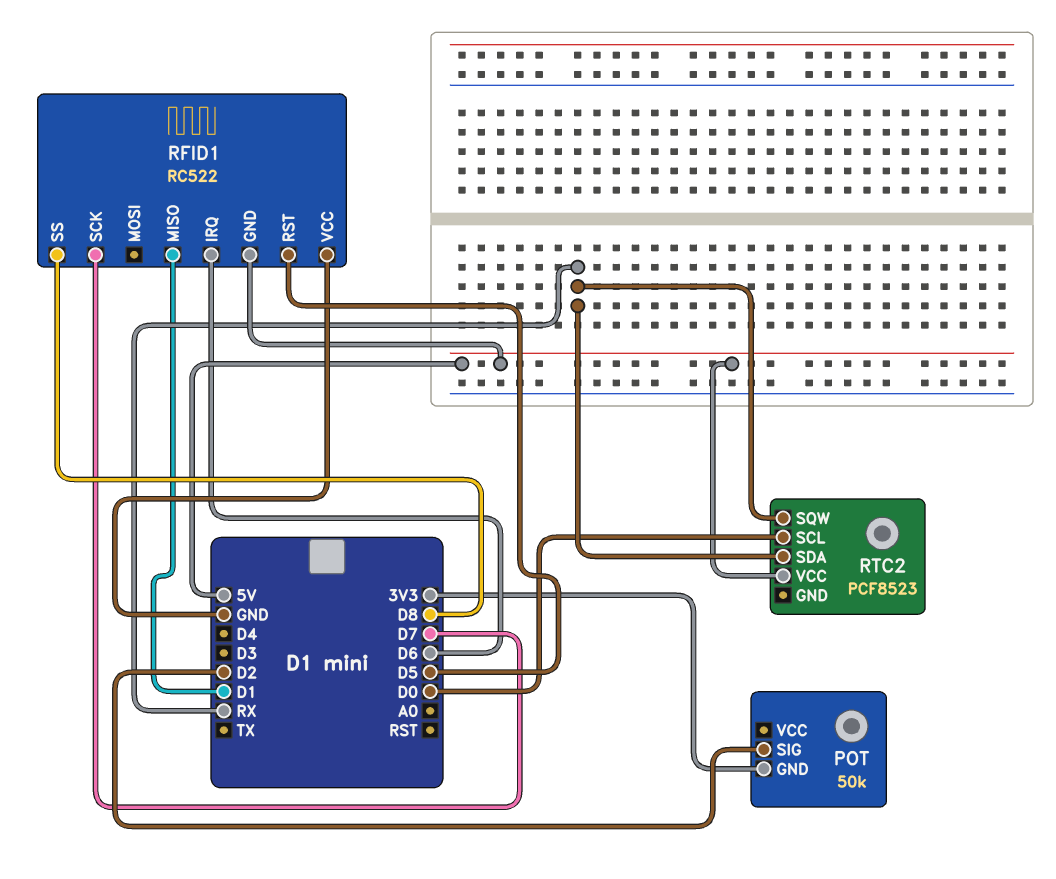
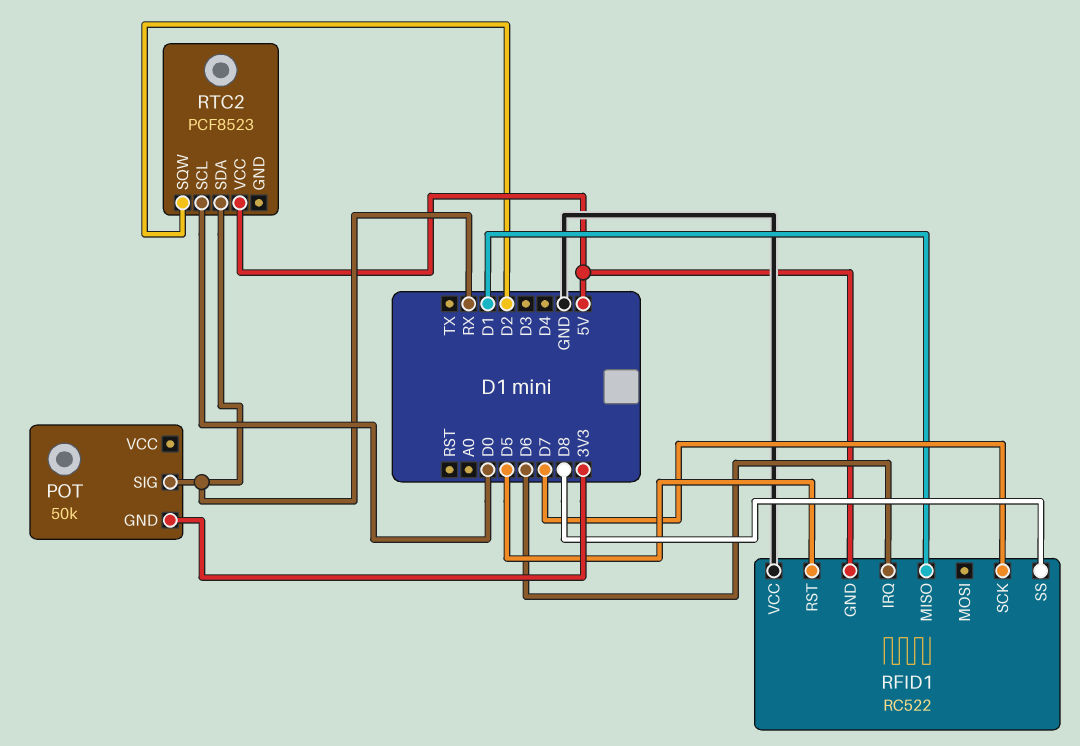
POT pin SIG: D2 -> RX
RTC2 pin SQW: RX -> D2

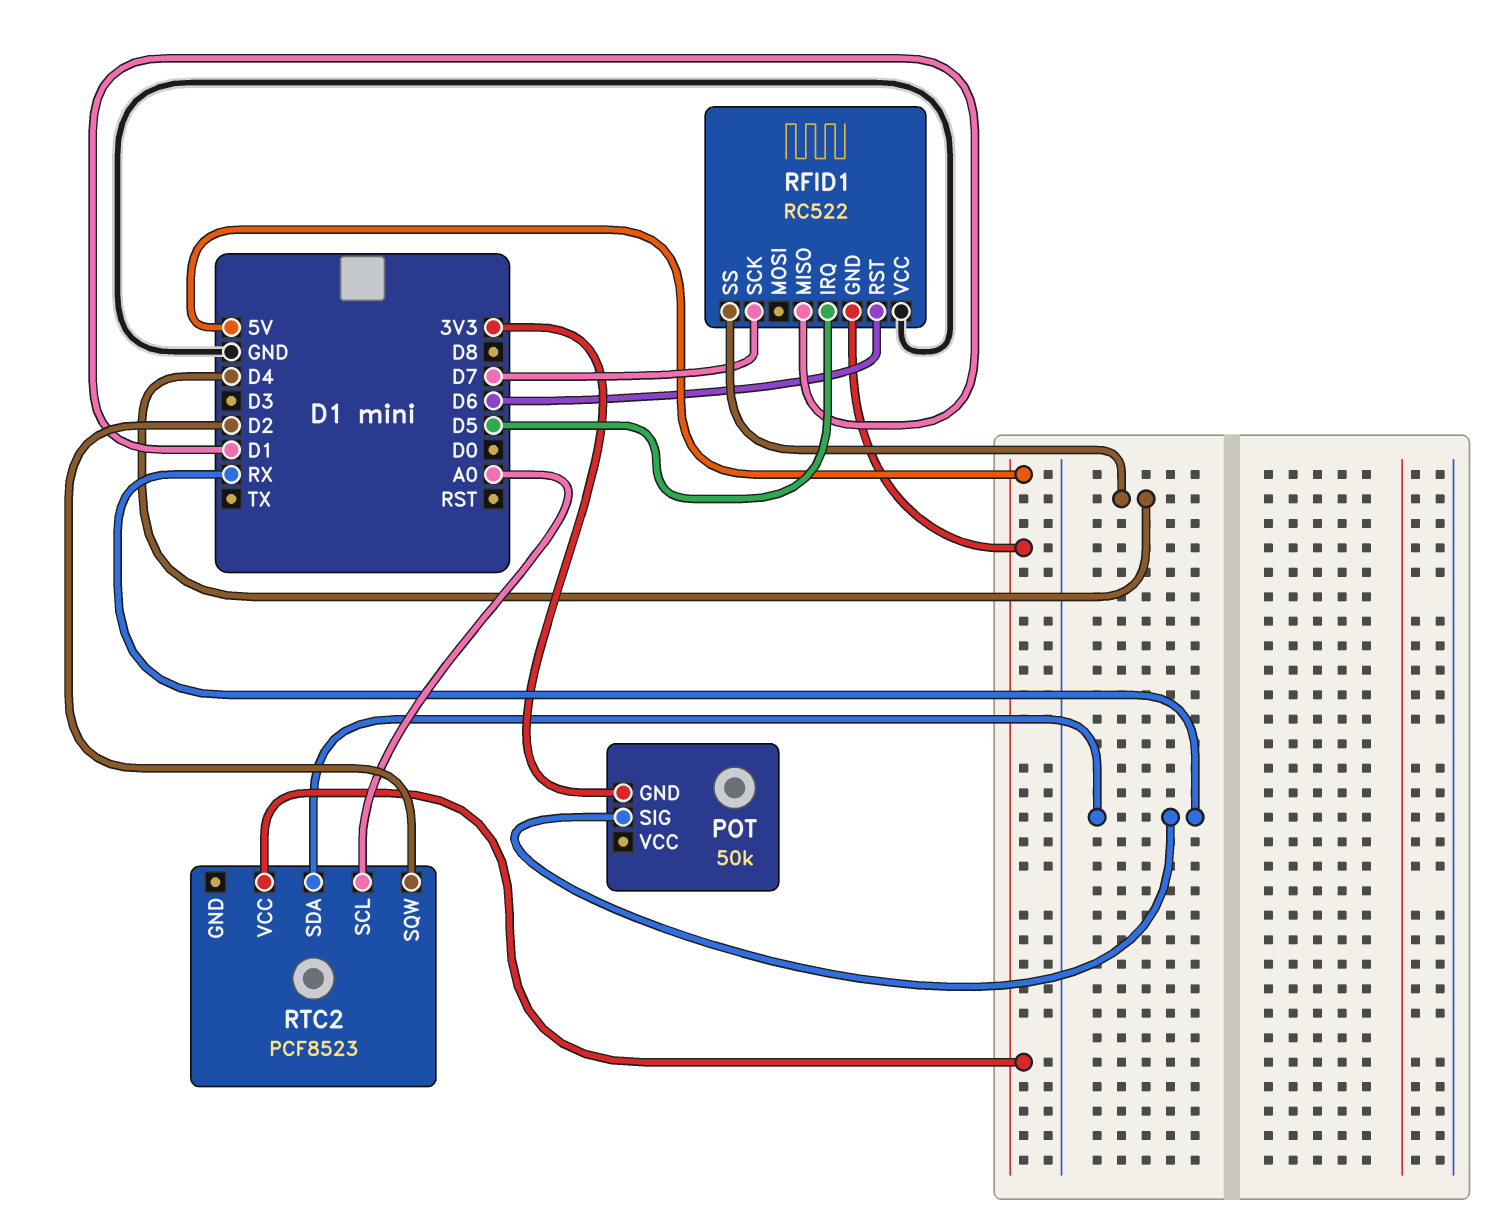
RFID1 pin IRQ: D6 -> D5
RFID1 pin RST: D5 -> D6
RFID1 pin SS: D8 -> D4
RTC2 pin SCL: D0 -> A0

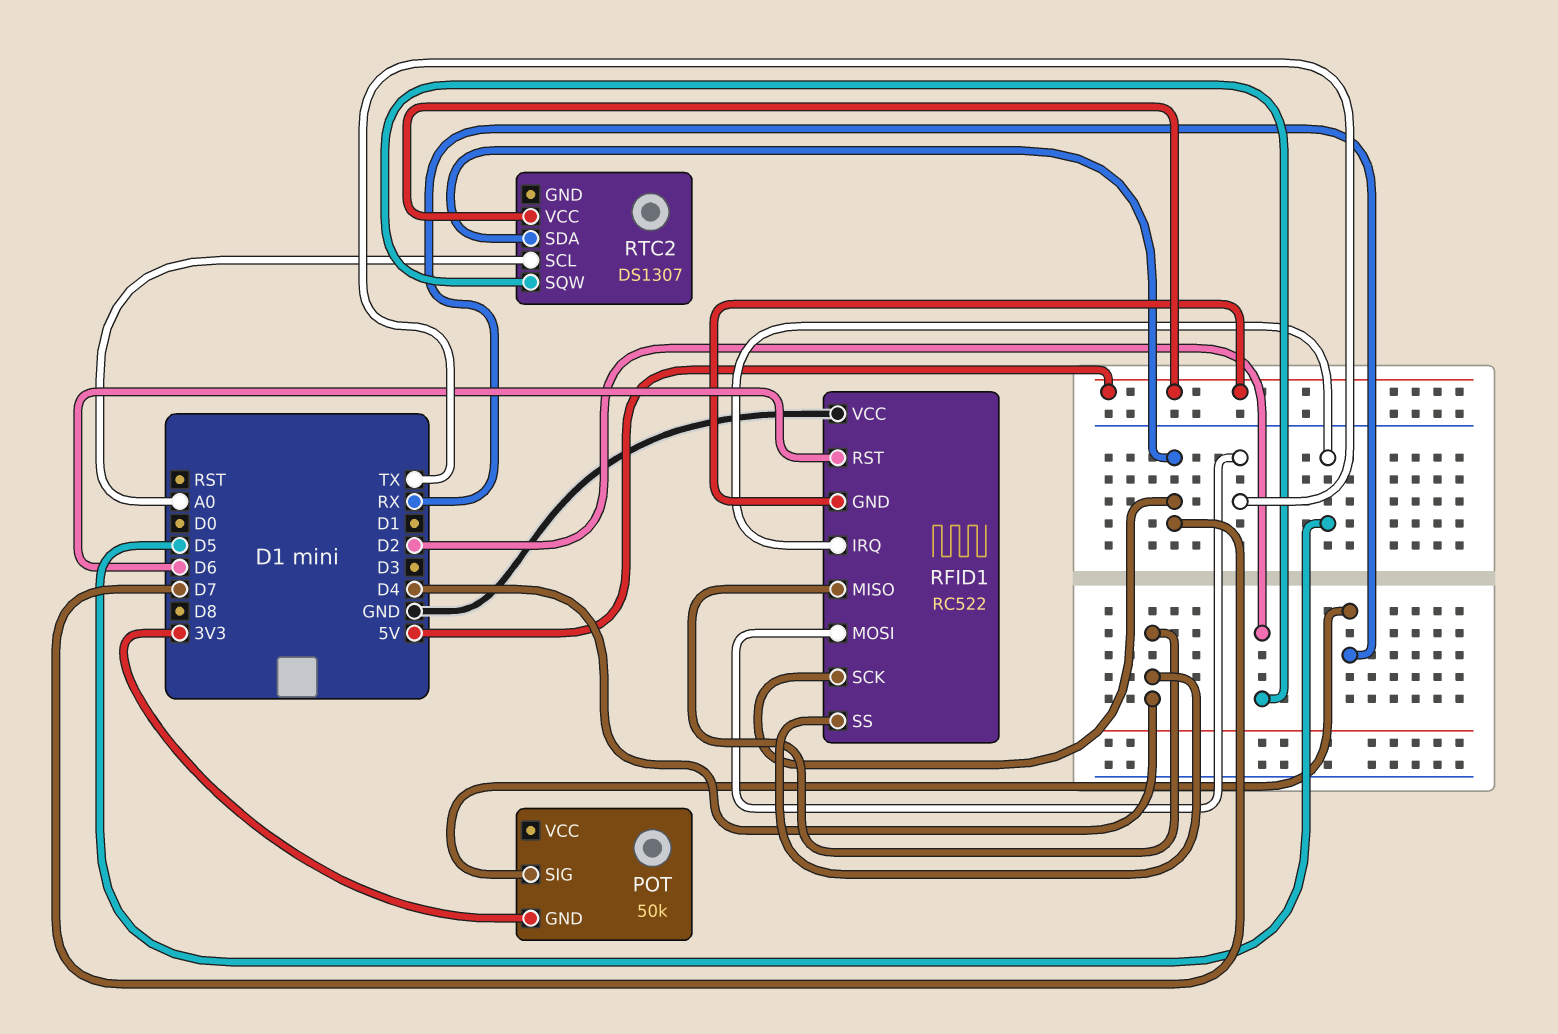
RFID1 pin MISO: D1 -> D4
RFID1 pin MOSI: none -> TX
RTC2: PCF8523 -> DS1307
RTC2 pin SDA: RX -> D7

